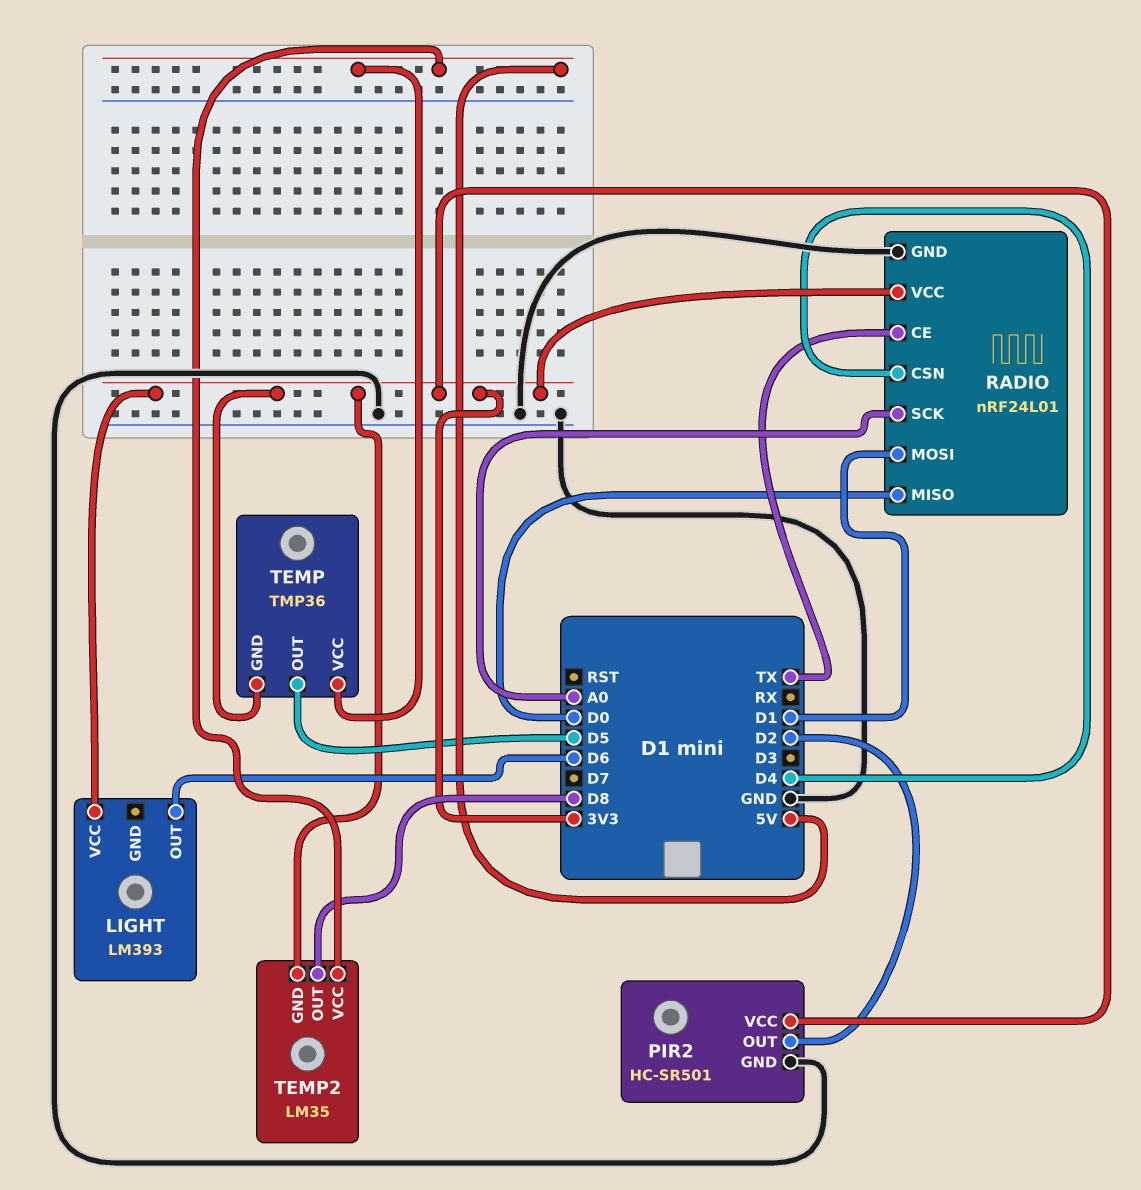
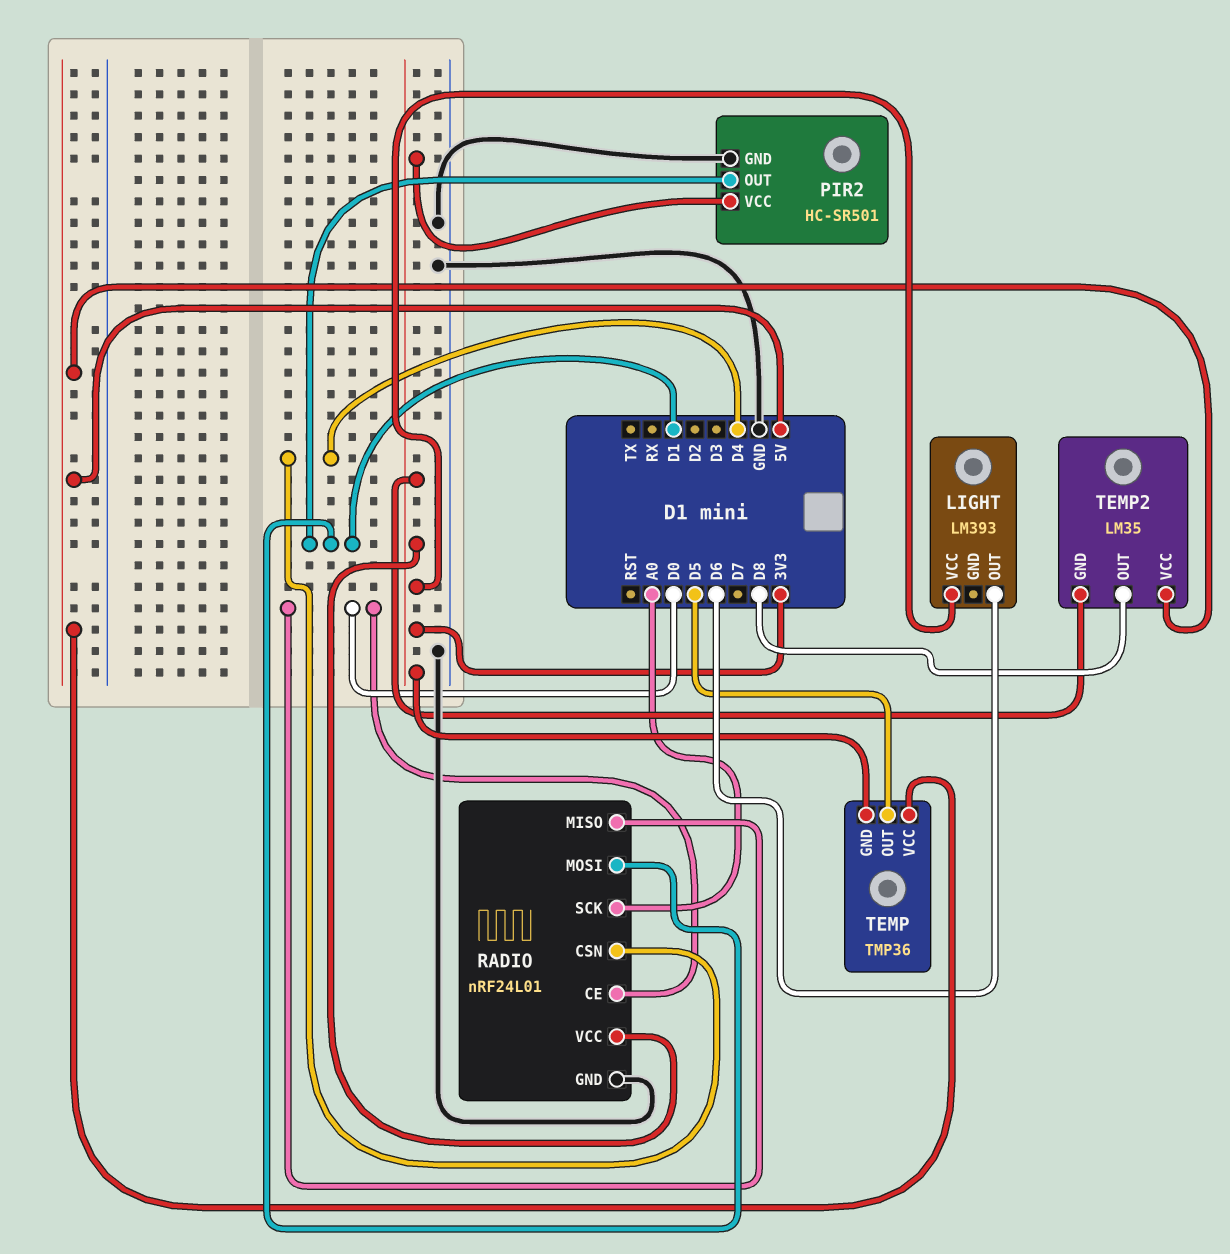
PIR2 pin OUT: D2 -> D1
RADIO pin CE: TX -> D0

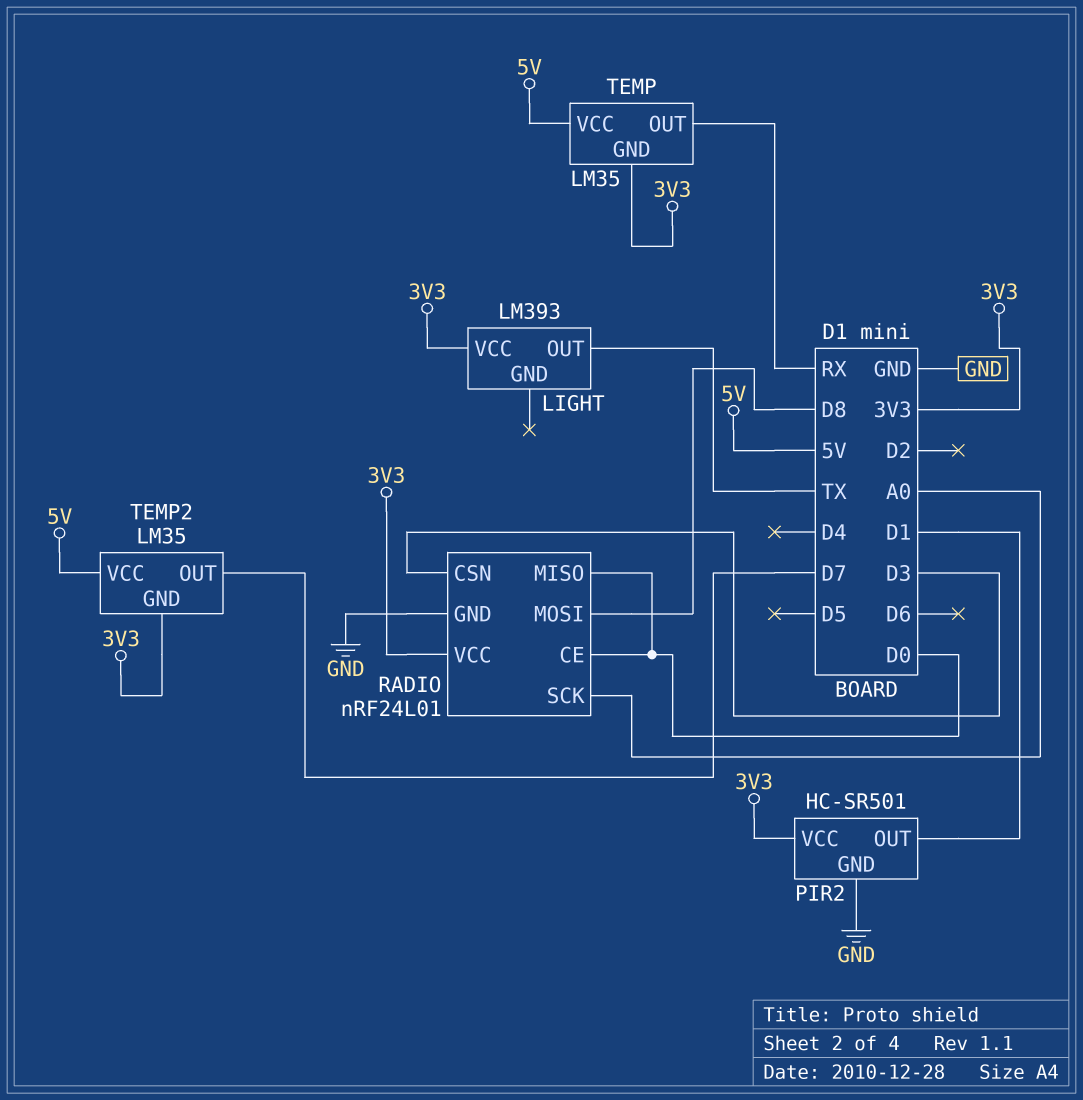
LIGHT pin OUT: D6 -> TX
RADIO pin CSN: D4 -> D3
RADIO pin MOSI: D1 -> D8
TEMP: TMP36 -> LM35
TEMP pin OUT: D5 -> RX
TEMP2 pin OUT: D8 -> D7

